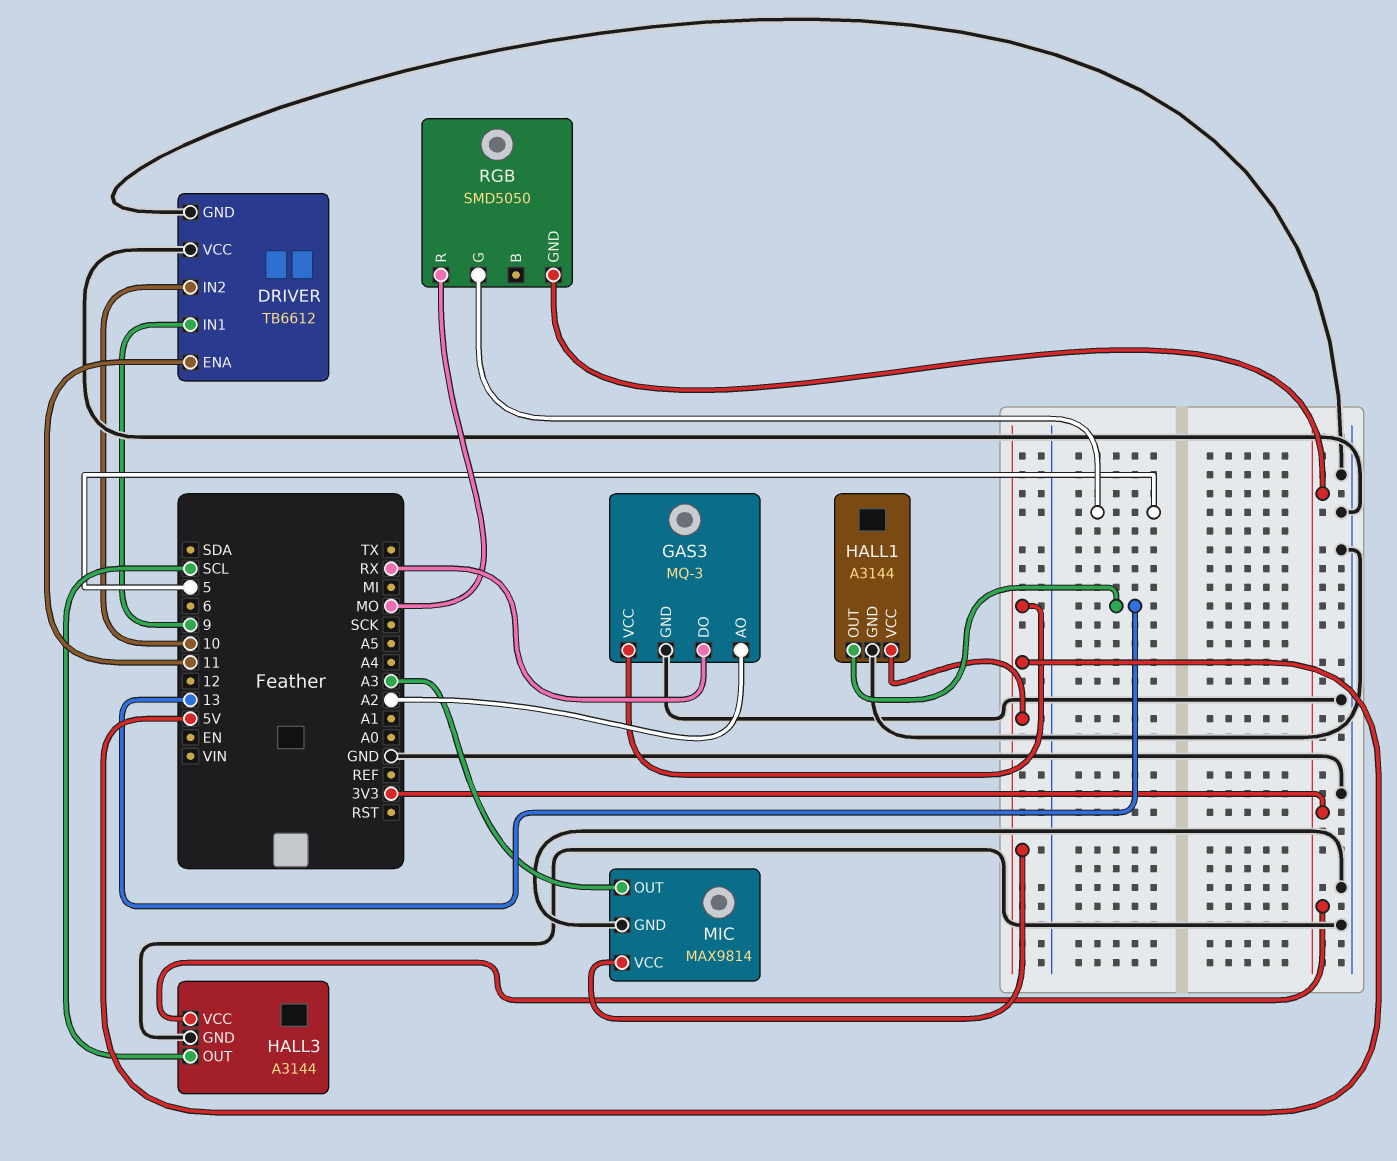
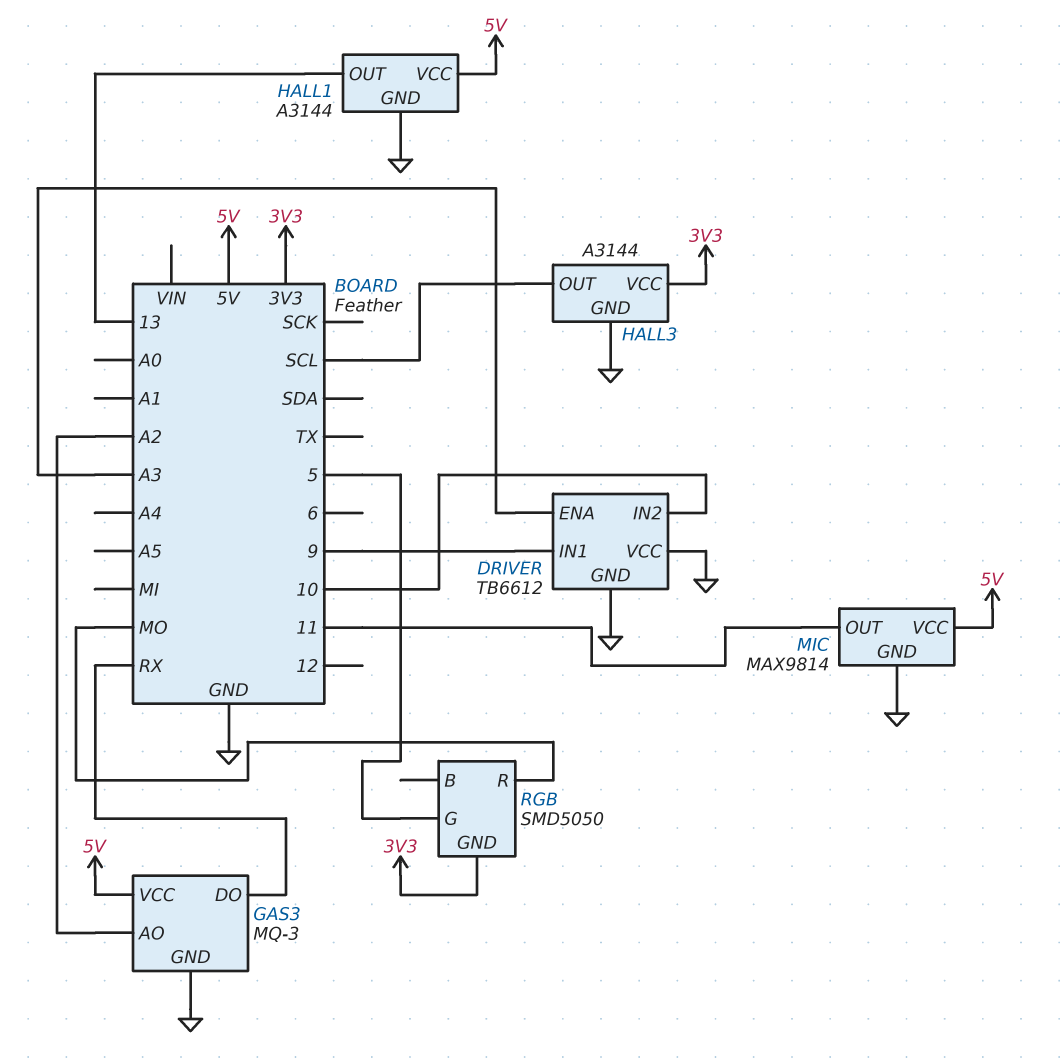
DRIVER pin ENA: 11 -> A3
MIC pin OUT: A3 -> 11

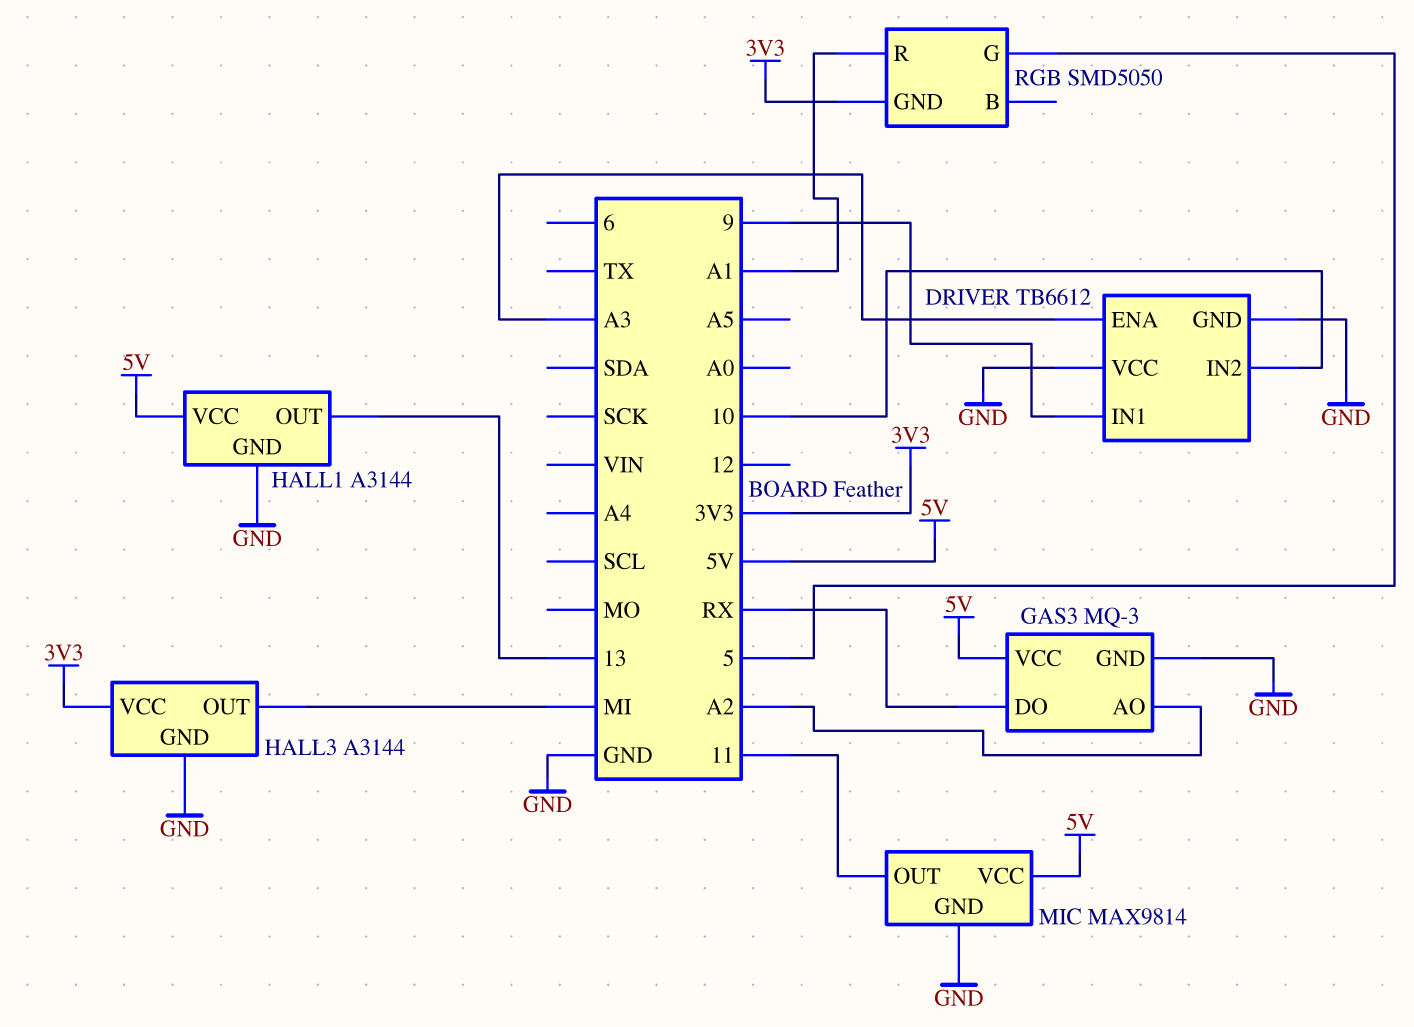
HALL3 pin OUT: SCL -> MI
RGB pin R: MO -> A1

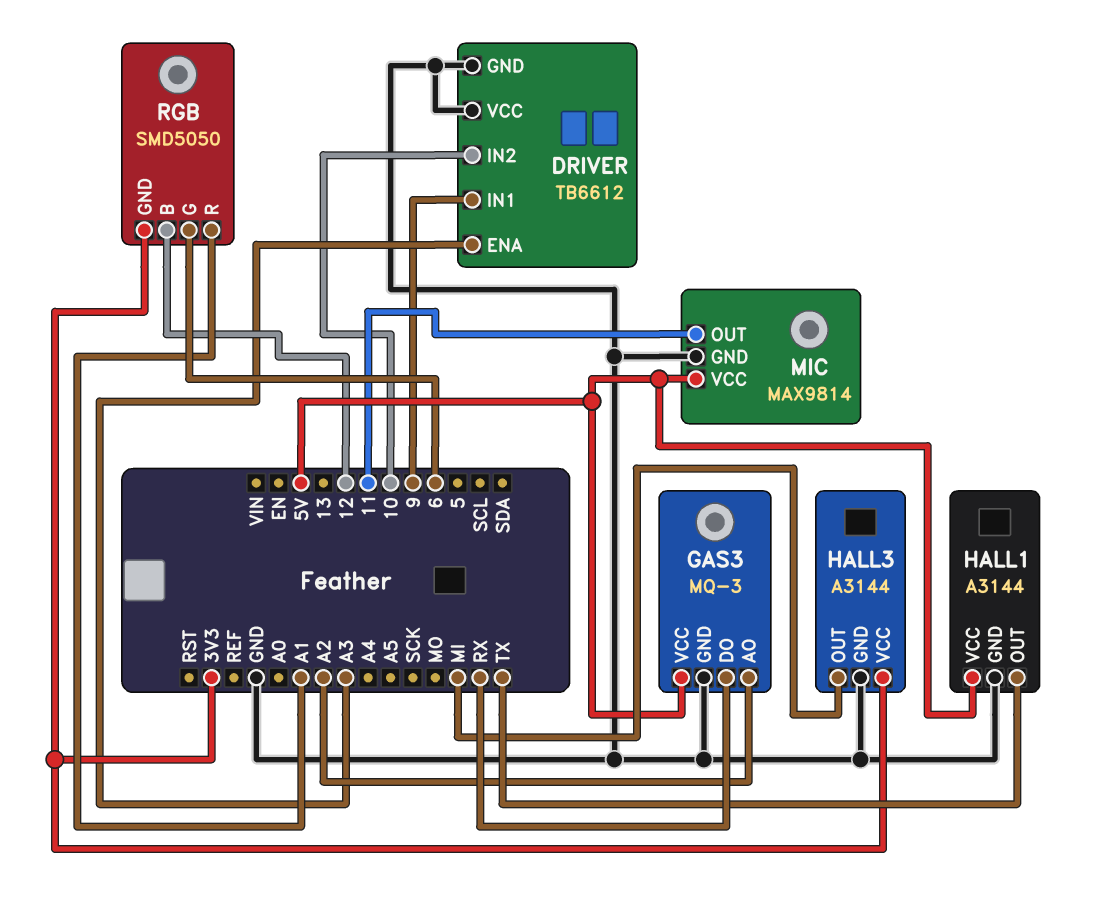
HALL1 pin OUT: 13 -> TX
RGB pin B: none -> 12
RGB pin G: 5 -> 6

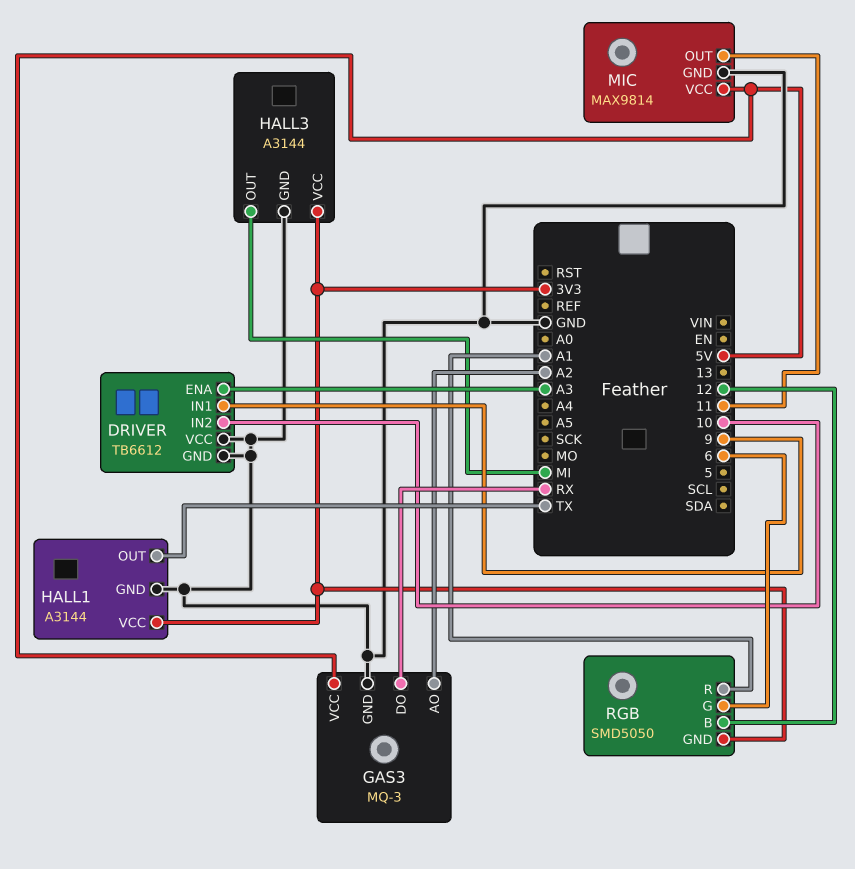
HALL1 pin VCC: 5V -> 3V3

